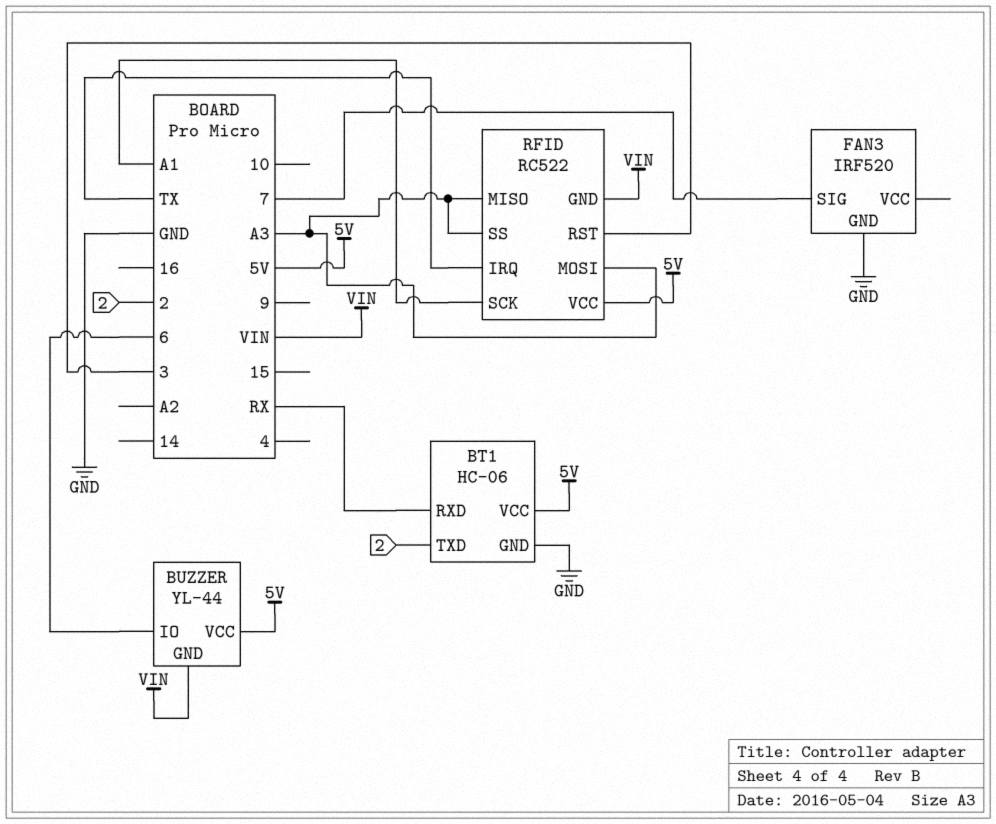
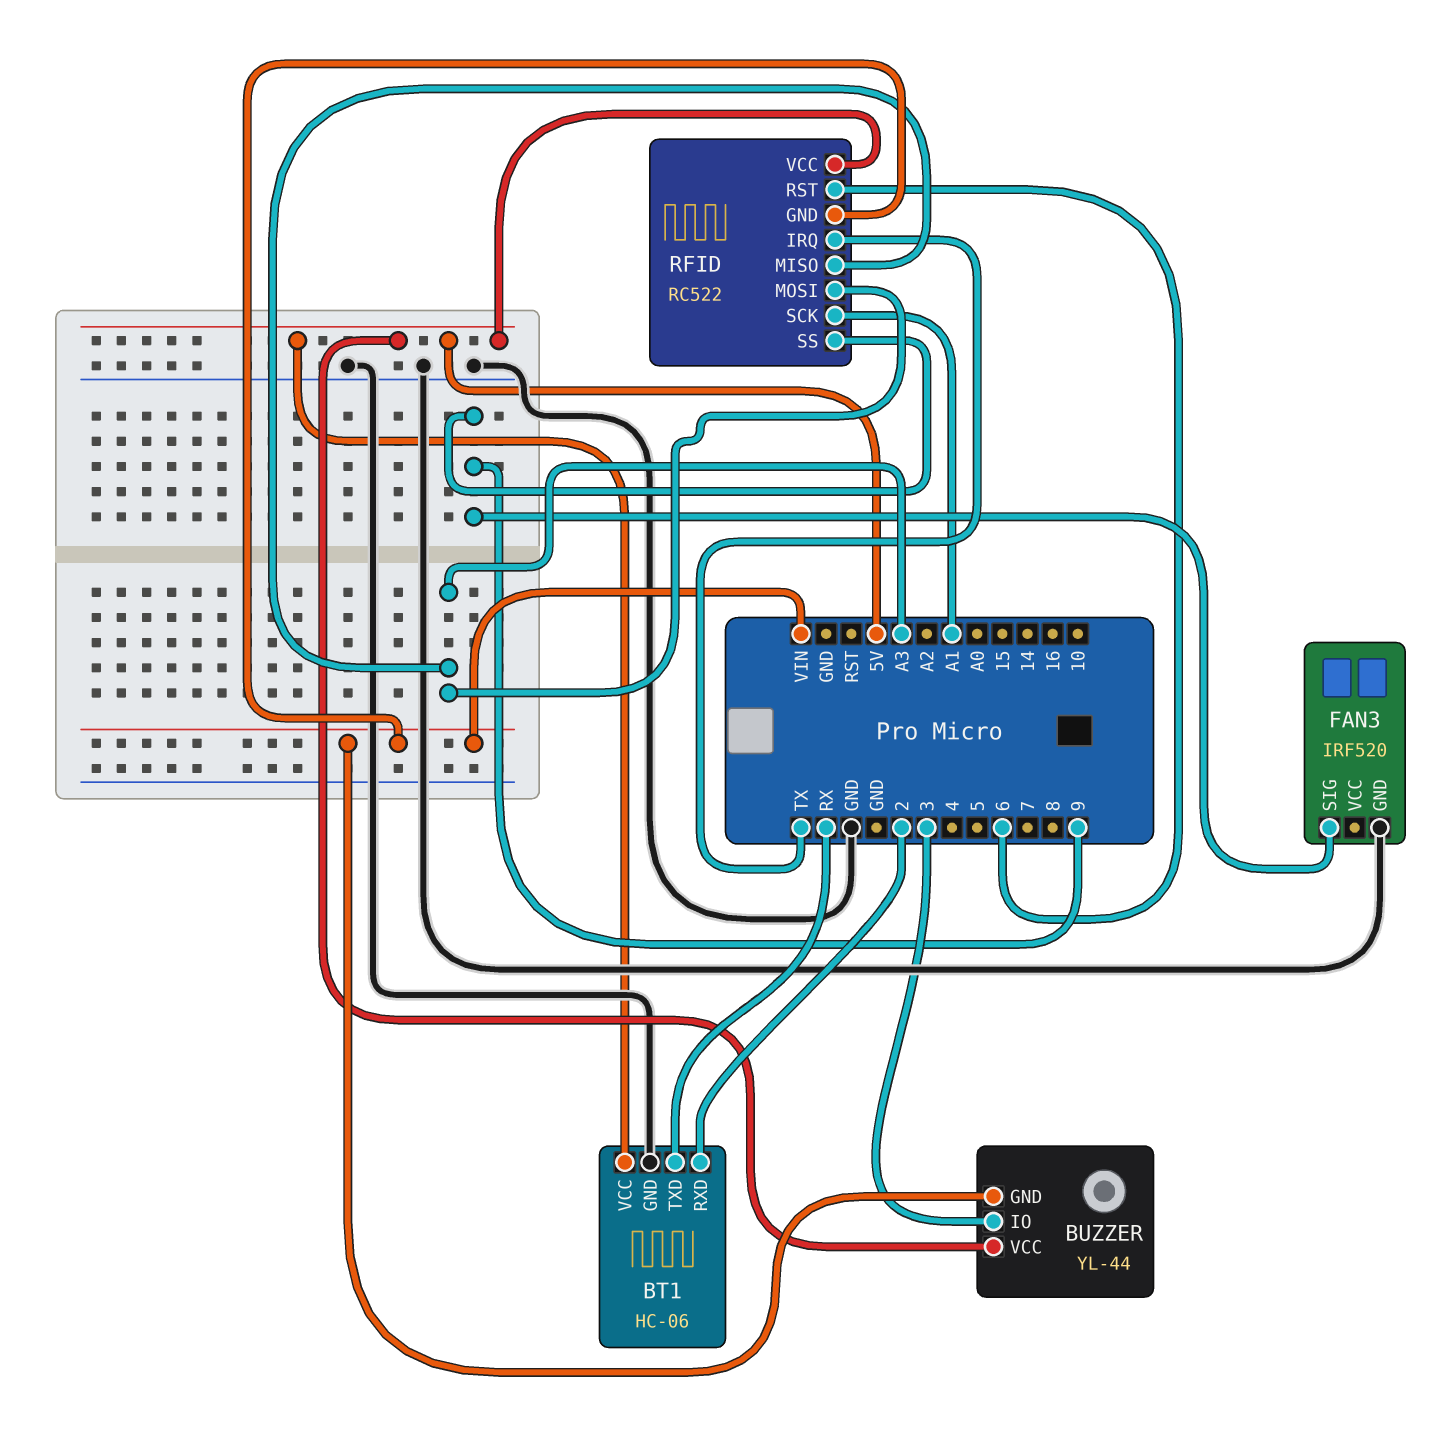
BT1 pin RXD: RX -> 2
BT1 pin TXD: 2 -> RX
BUZZER pin IO: 6 -> 3
FAN3 pin SIG: 7 -> 9
RFID pin RST: 3 -> 6
RFID pin SS: A3 -> 9

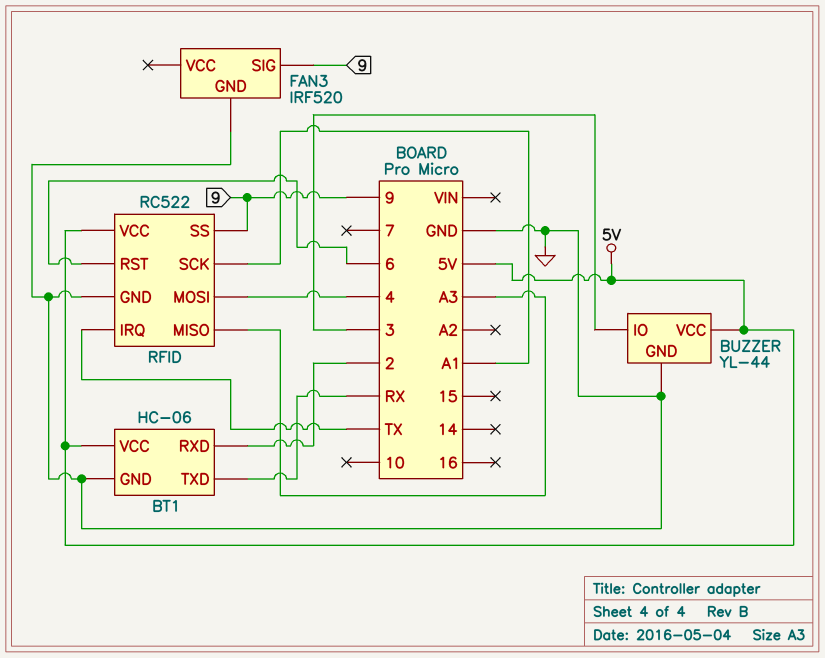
BUZZER pin GND: VIN -> GND
RFID pin GND: VIN -> GND
RFID pin MOSI: A3 -> 4

